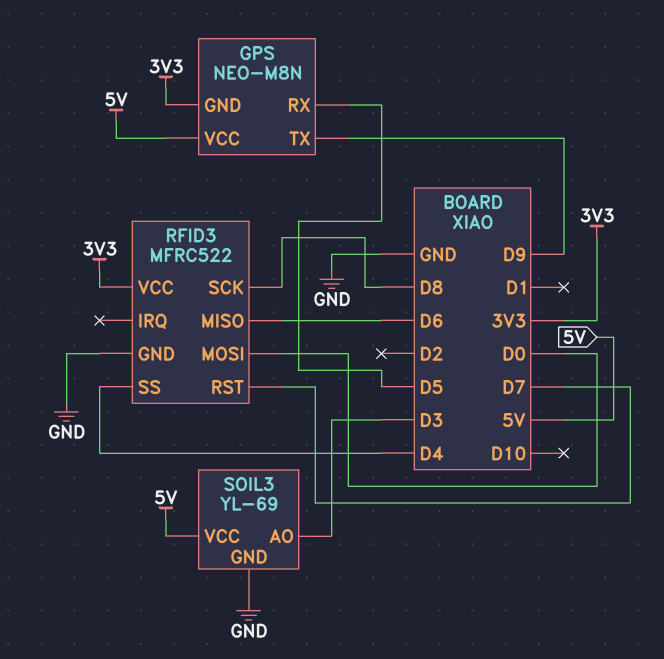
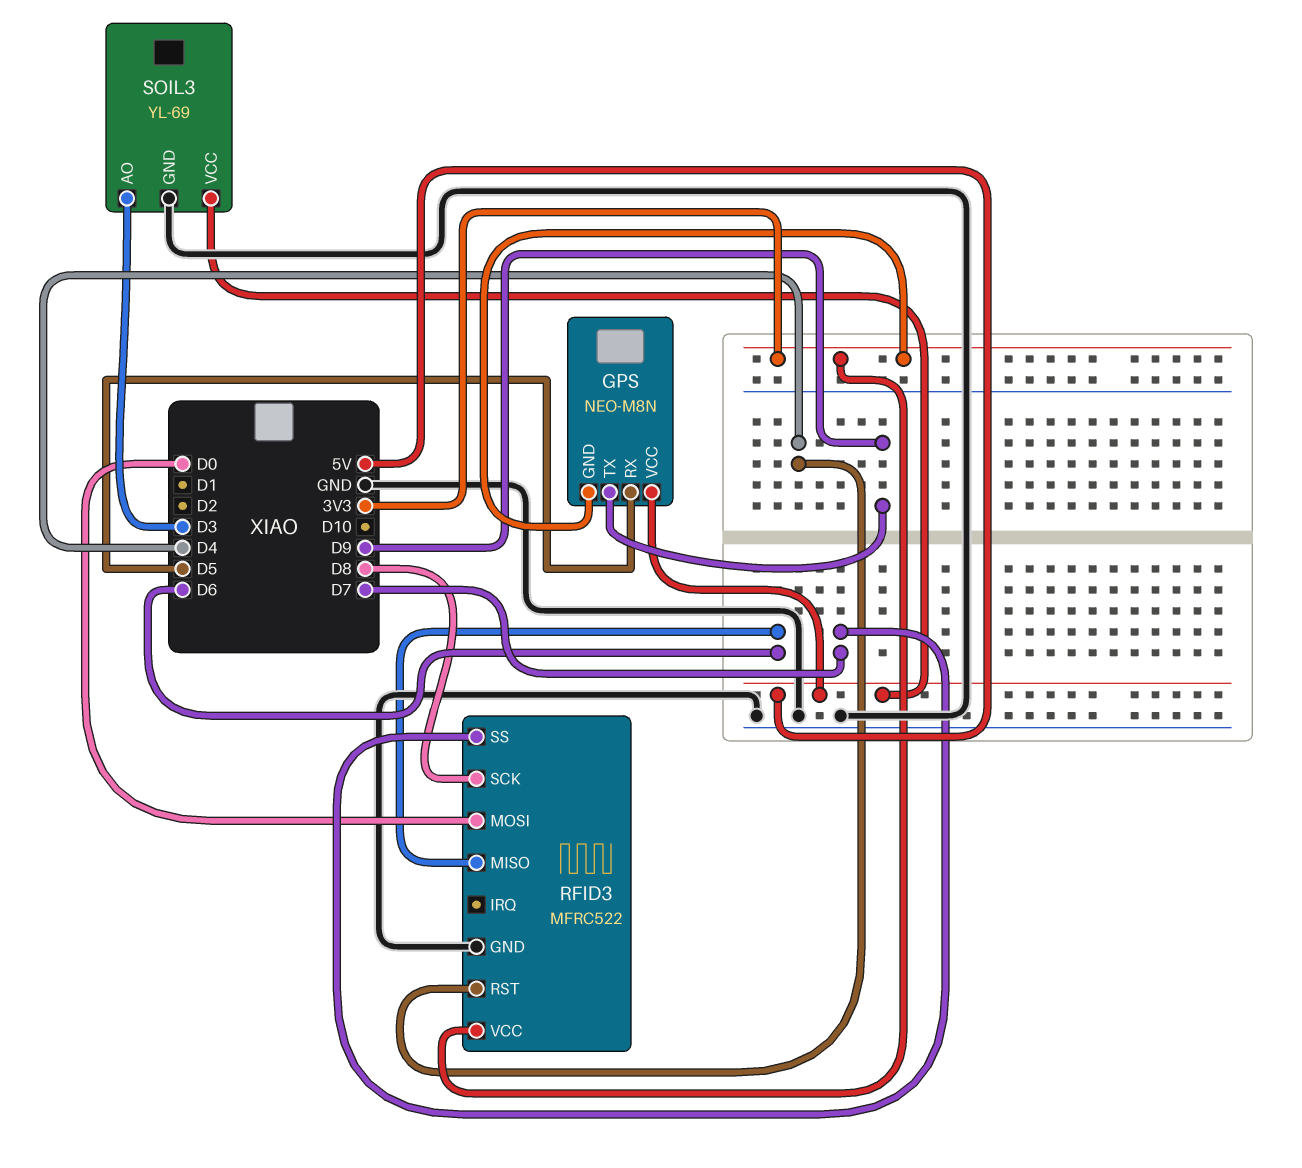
RFID3 pin RST: D7 -> D4
RFID3 pin SS: D4 -> D7

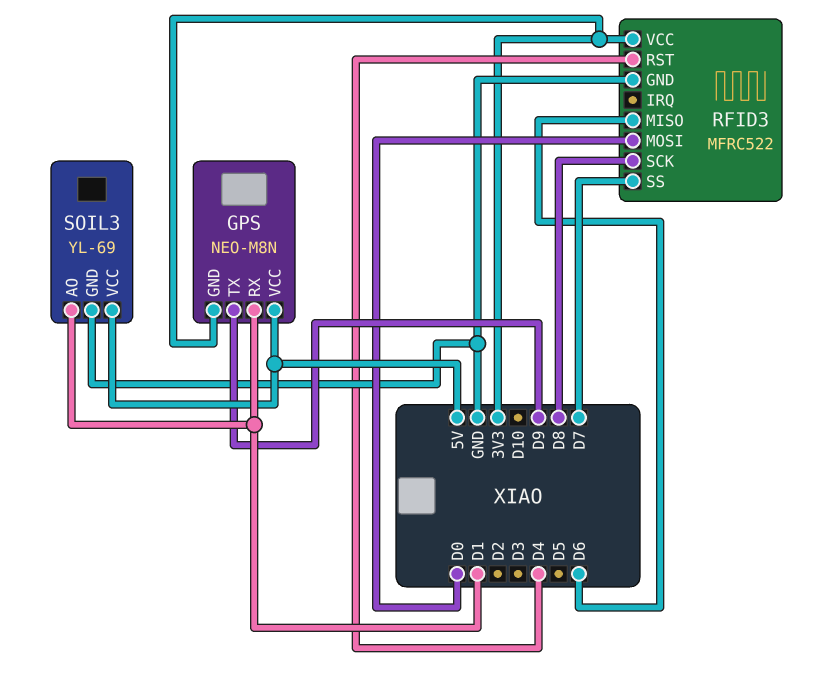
GPS pin RX: D5 -> D1
SOIL3 pin AO: D3 -> D1

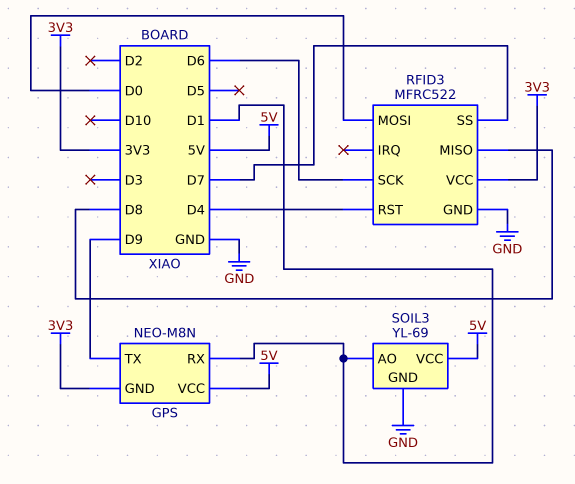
RFID3 pin MISO: D6 -> D8
RFID3 pin SCK: D8 -> D6

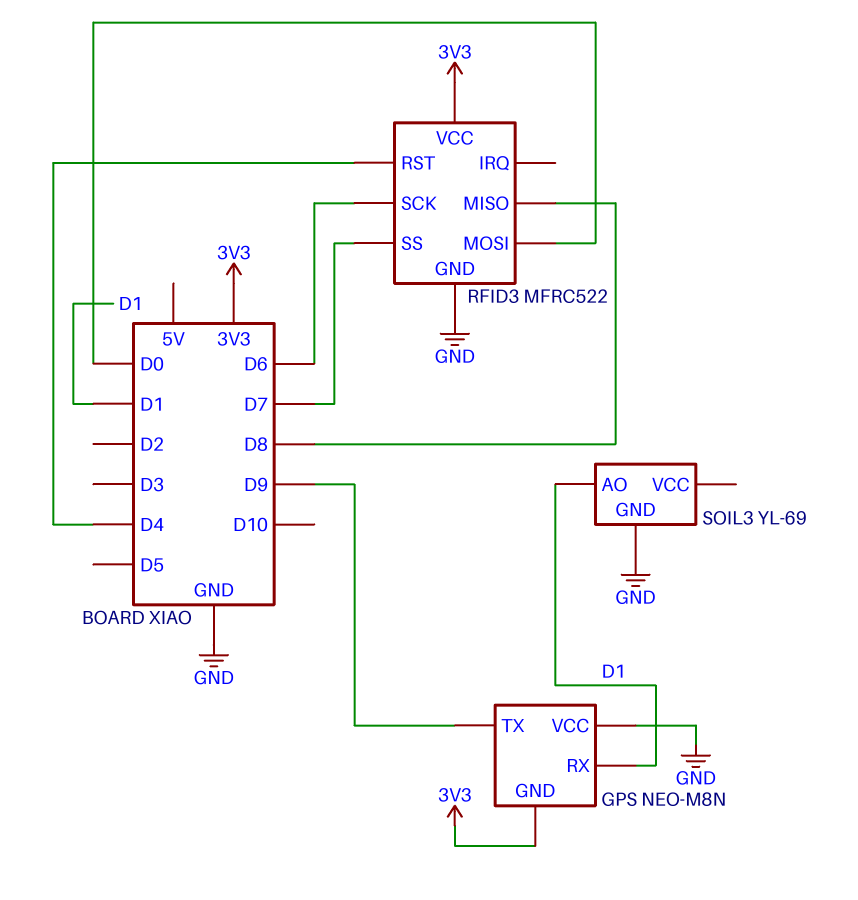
GPS pin VCC: 5V -> GND
SOIL3 pin VCC: 5V -> none

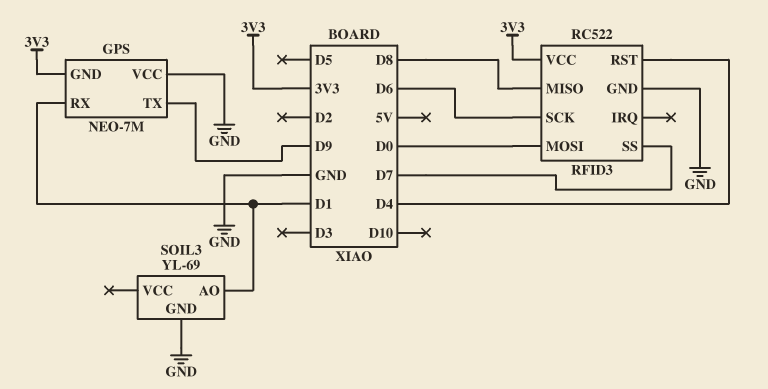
GPS: NEO-M8N -> NEO-7M
RFID3: MFRC522 -> RC522

